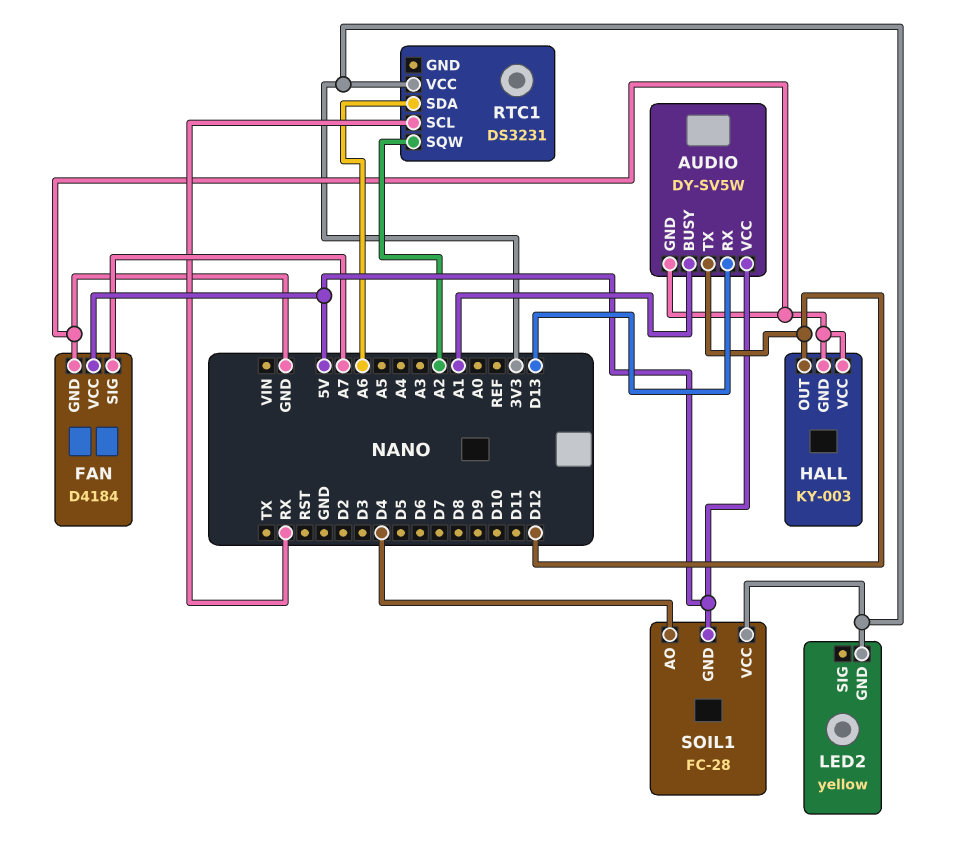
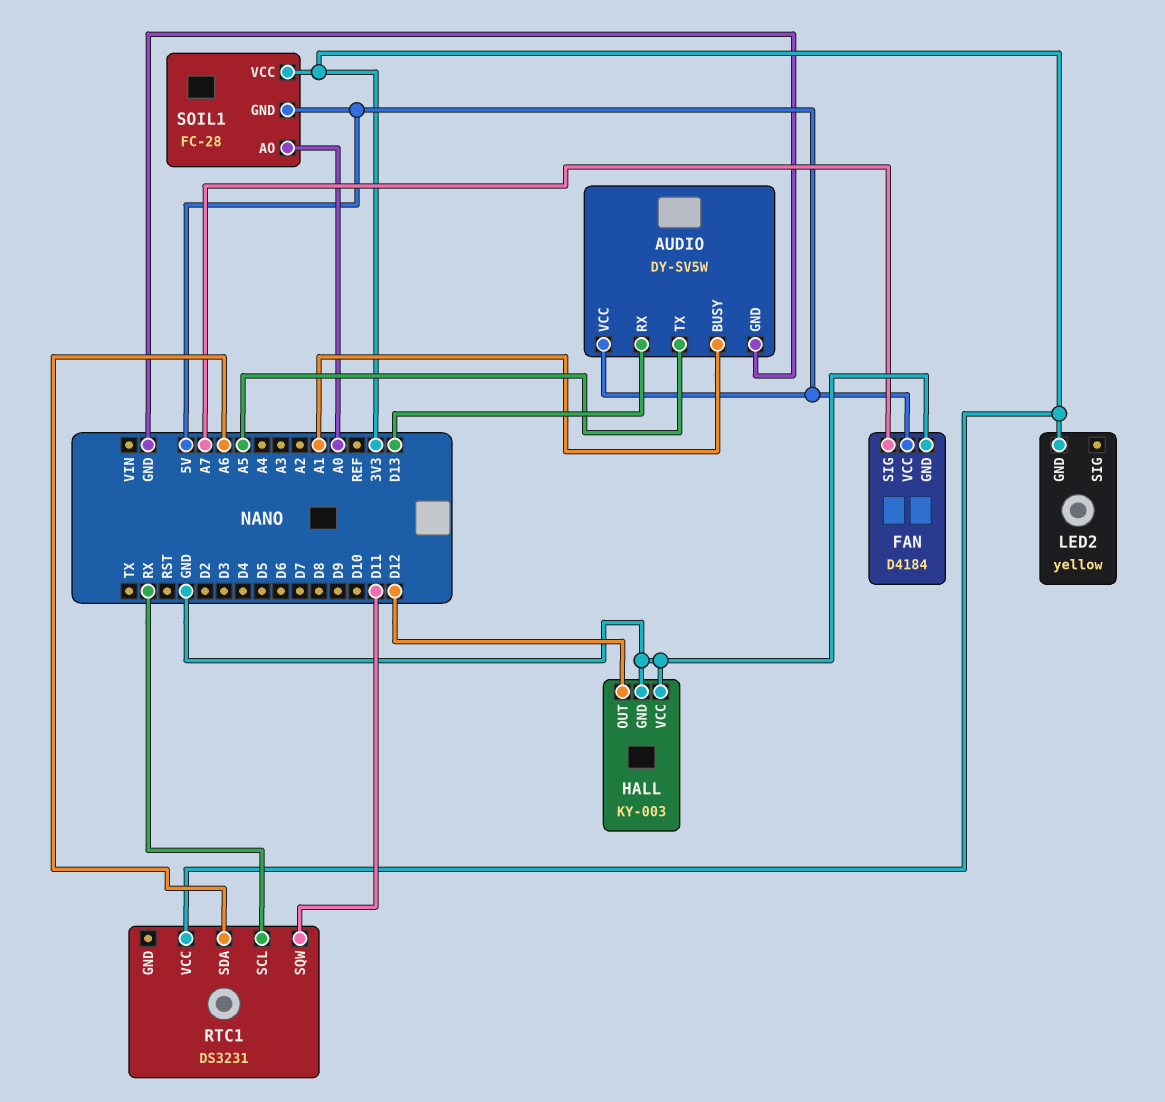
AUDIO pin TX: D12 -> A5
RTC1 pin SQW: A2 -> D11
SOIL1 pin AO: D4 -> A0

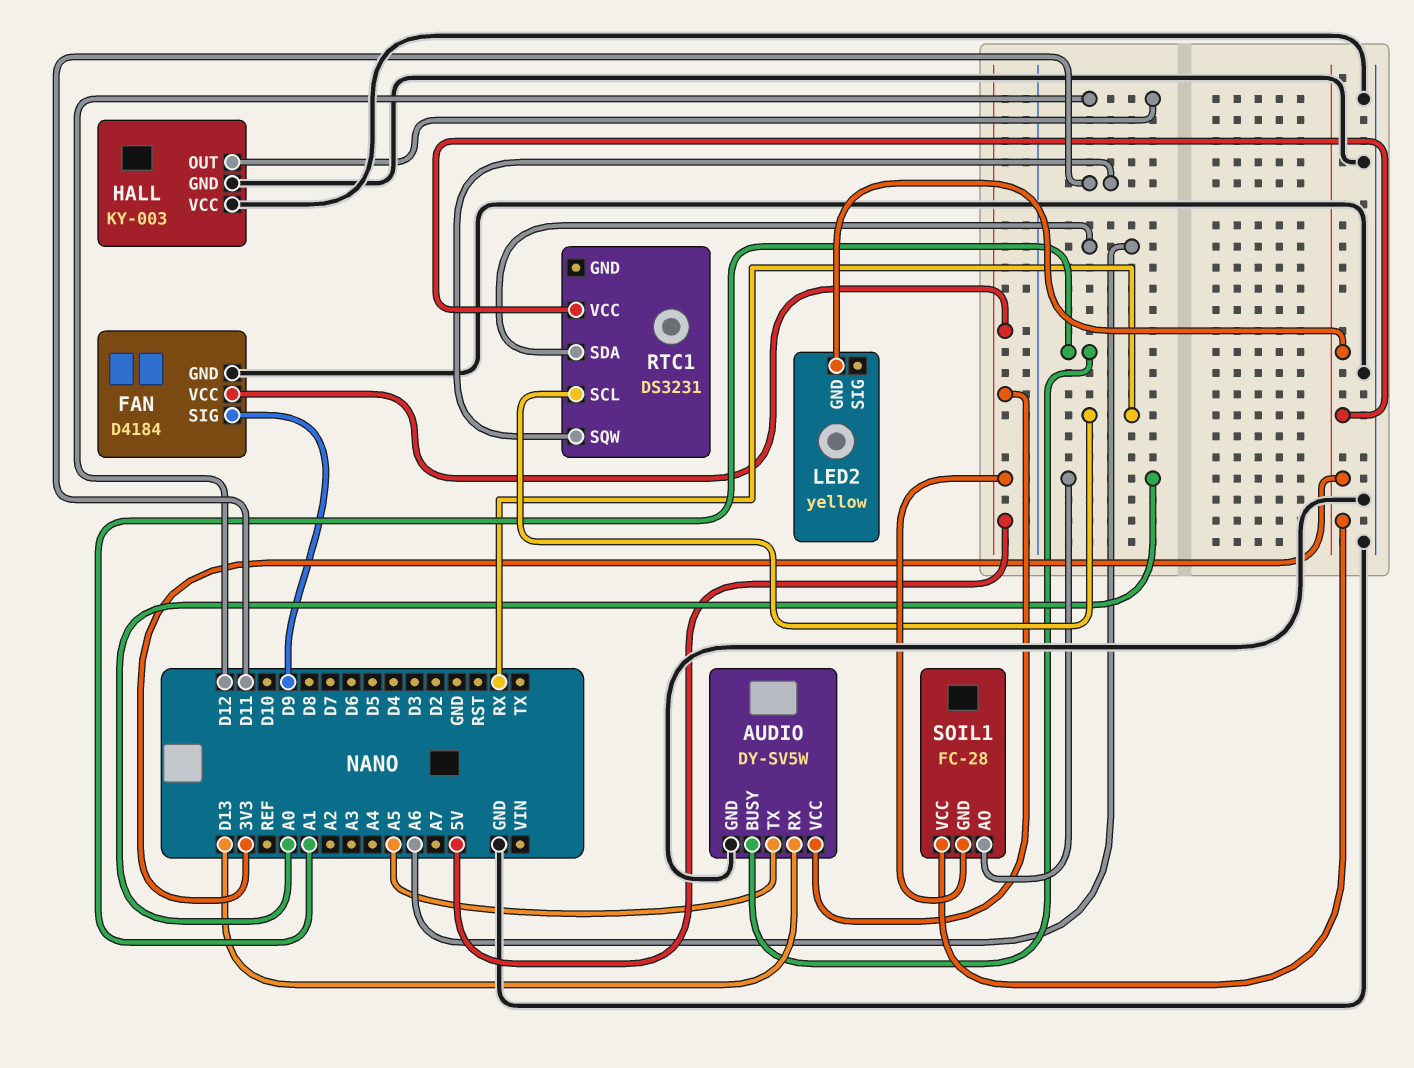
FAN pin SIG: A7 -> D9

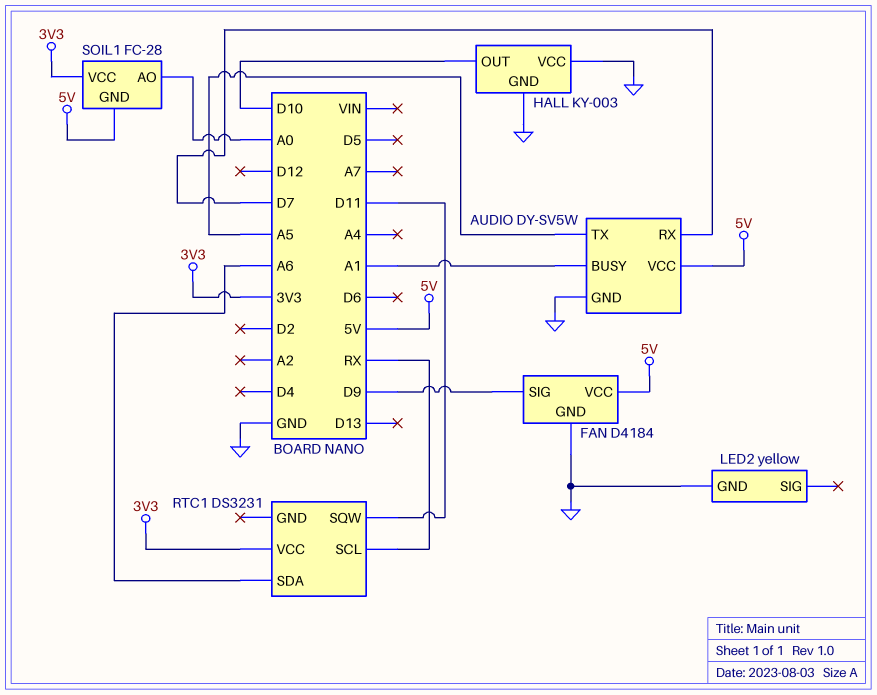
AUDIO pin RX: D13 -> D7
HALL pin OUT: D12 -> D10
LED2 pin GND: 3V3 -> GND

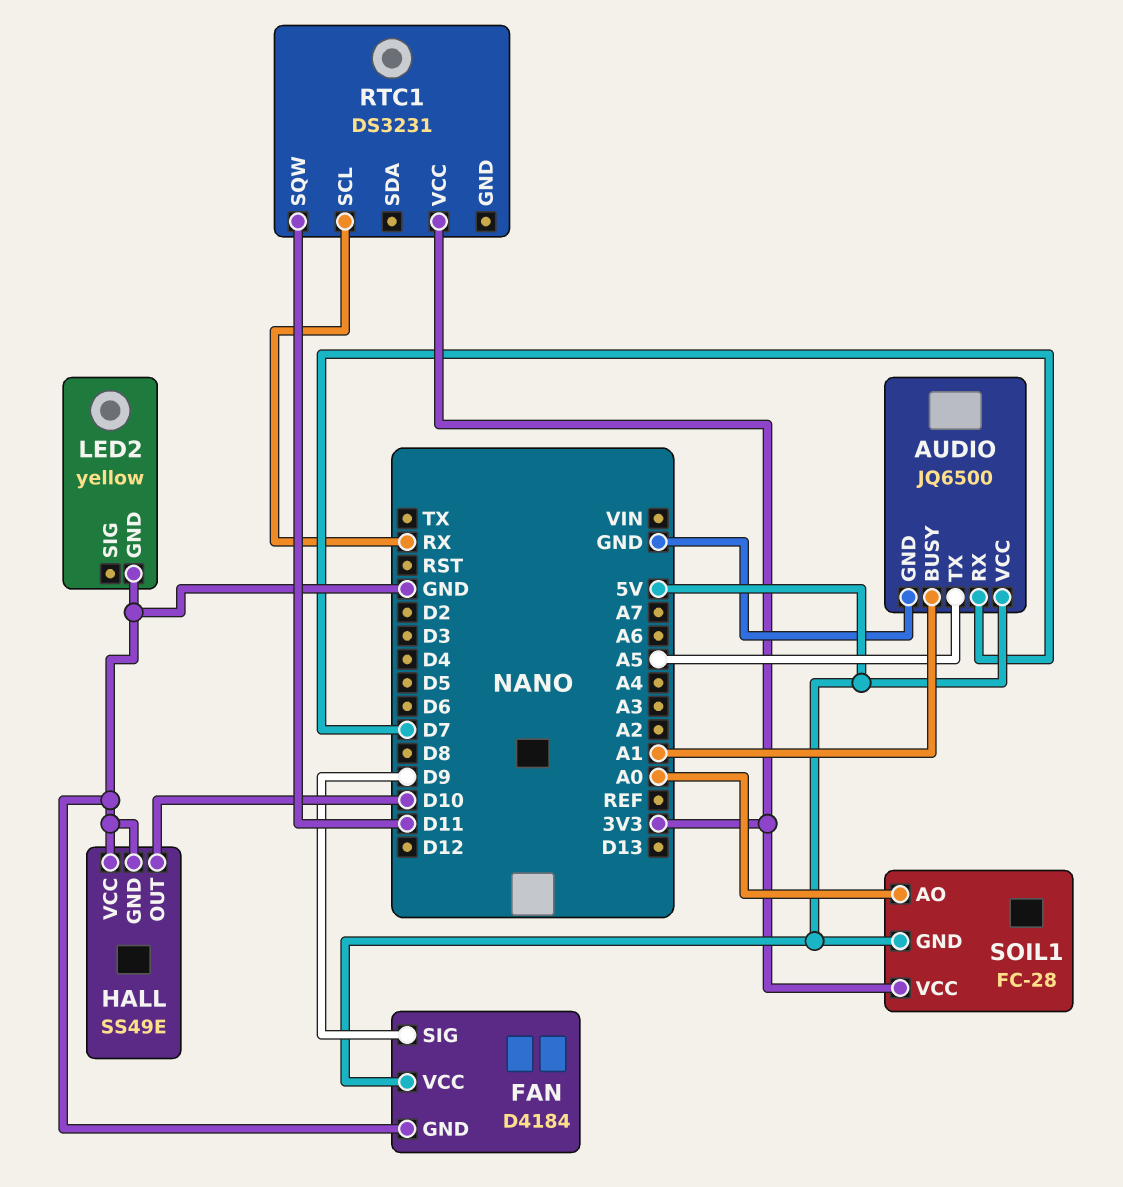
AUDIO: DY-SV5W -> JQ6500
HALL: KY-003 -> SS49E
RTC1 pin SDA: A6 -> none

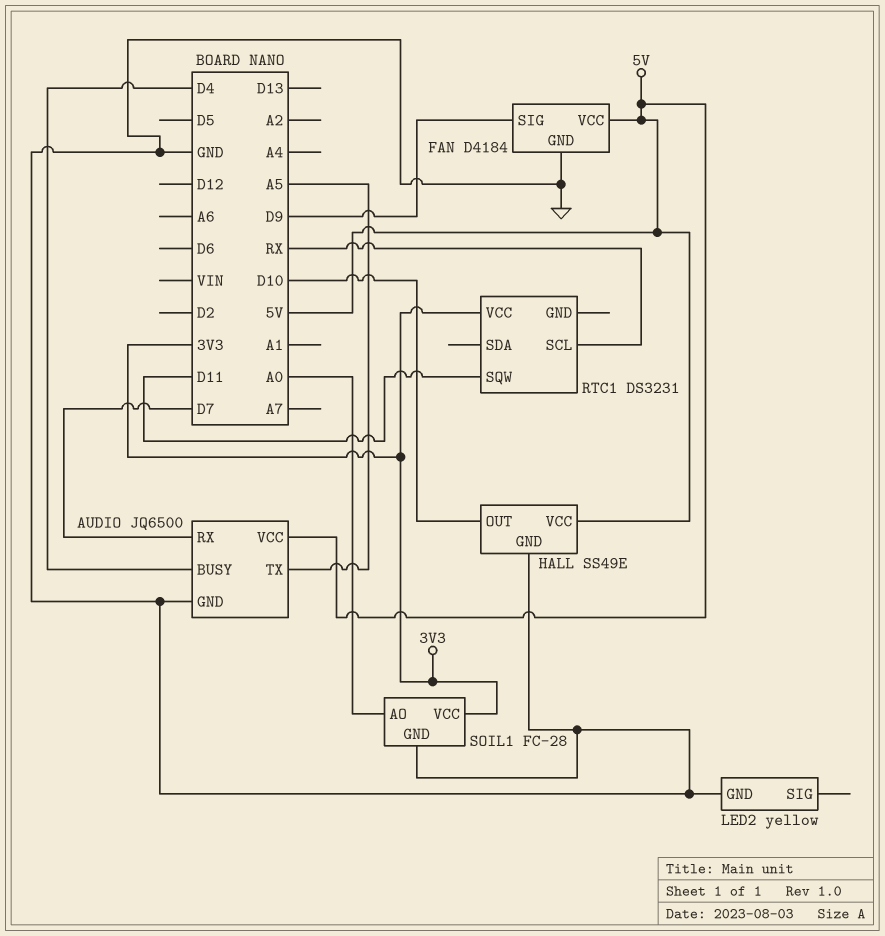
AUDIO pin BUSY: A1 -> D4
HALL pin VCC: GND -> 5V
SOIL1 pin GND: 5V -> GND

